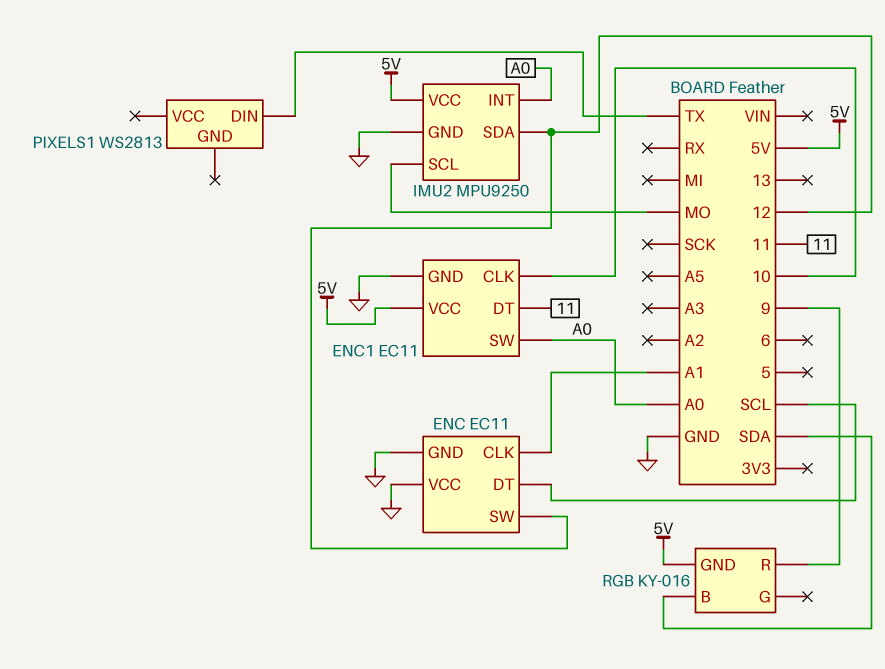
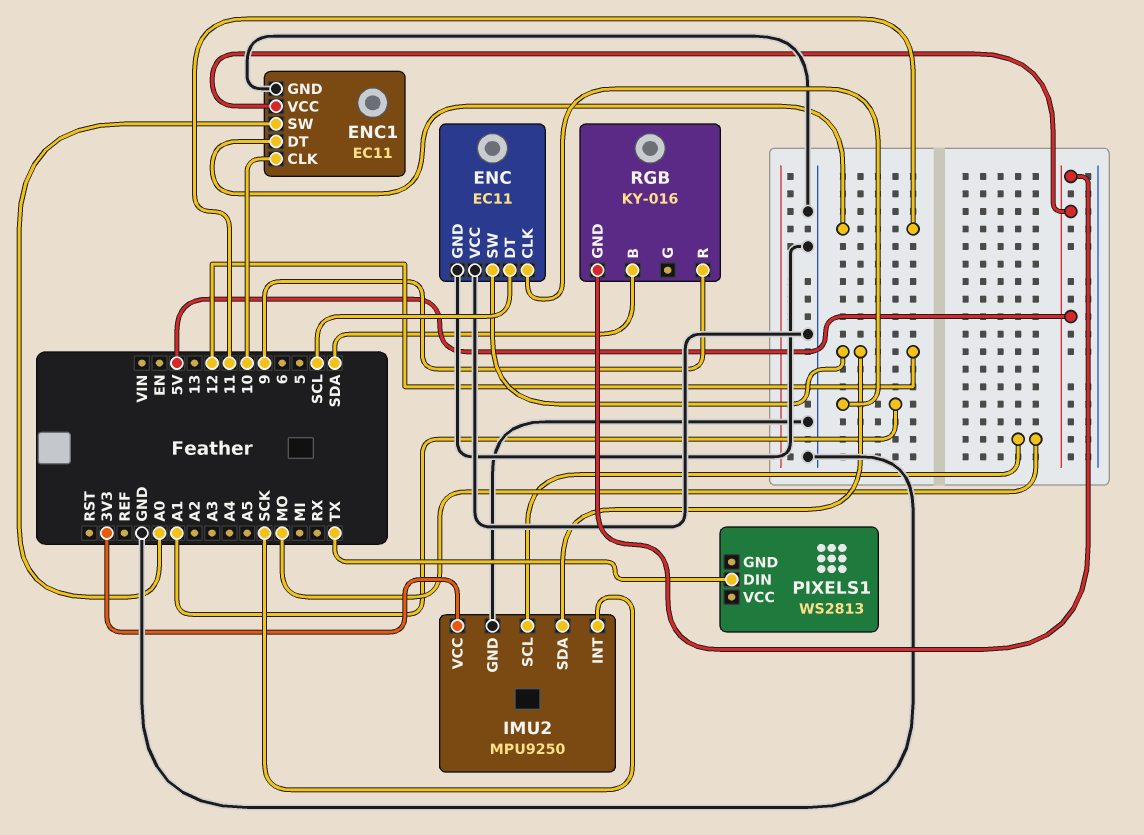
IMU2 pin INT: A0 -> SCK
IMU2 pin VCC: 5V -> 3V3

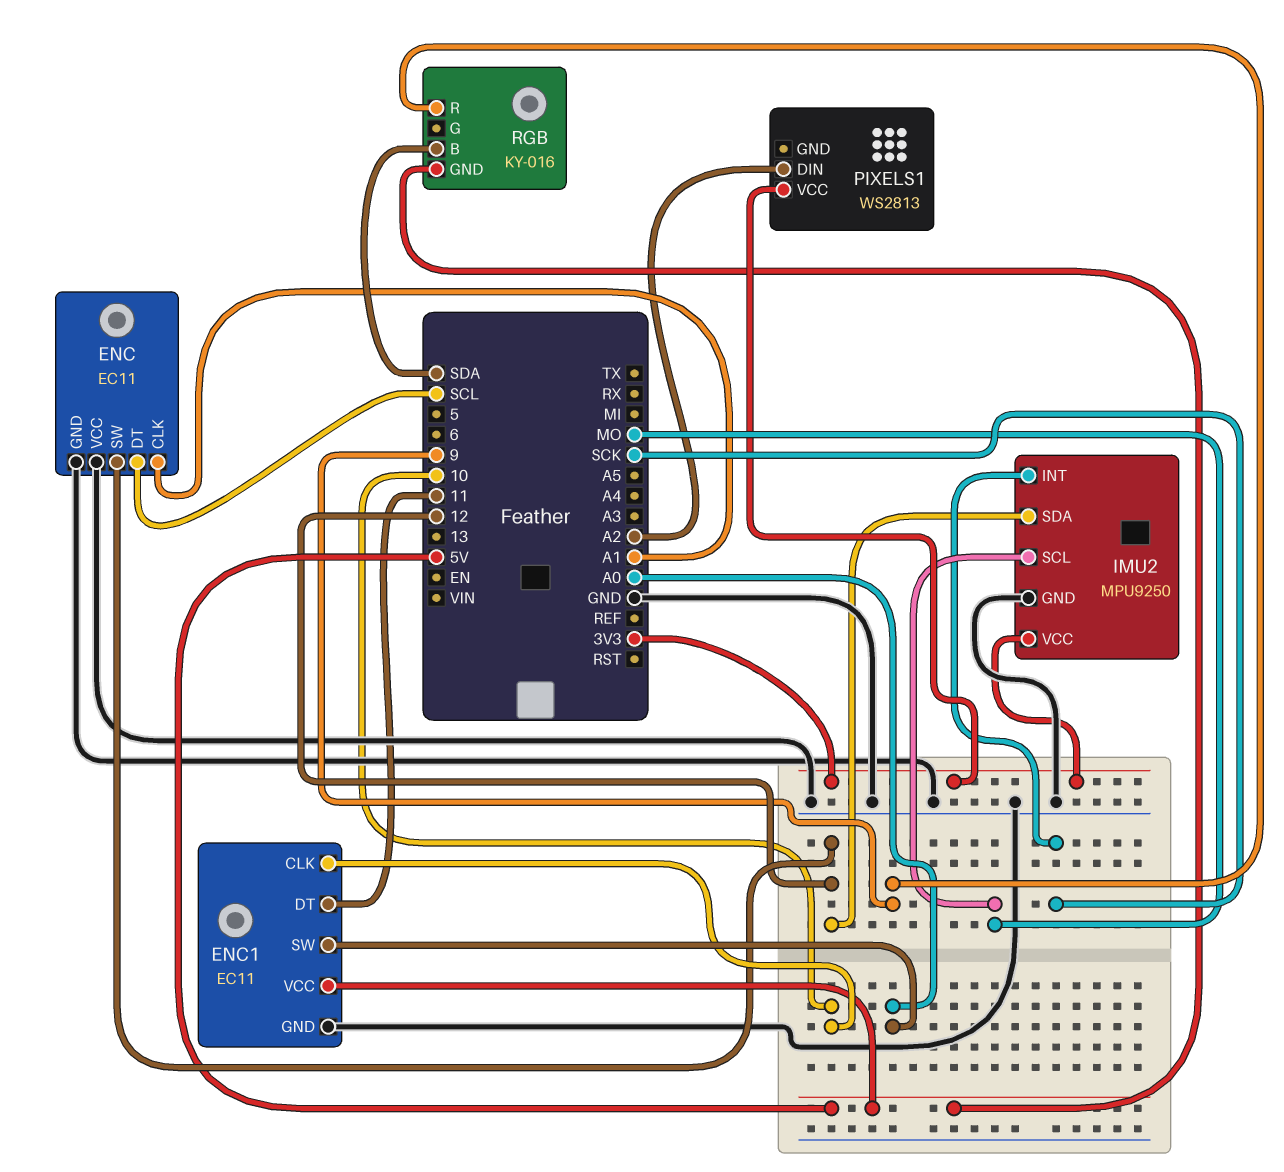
PIXELS1 pin DIN: TX -> A2
PIXELS1 pin VCC: none -> 3V3

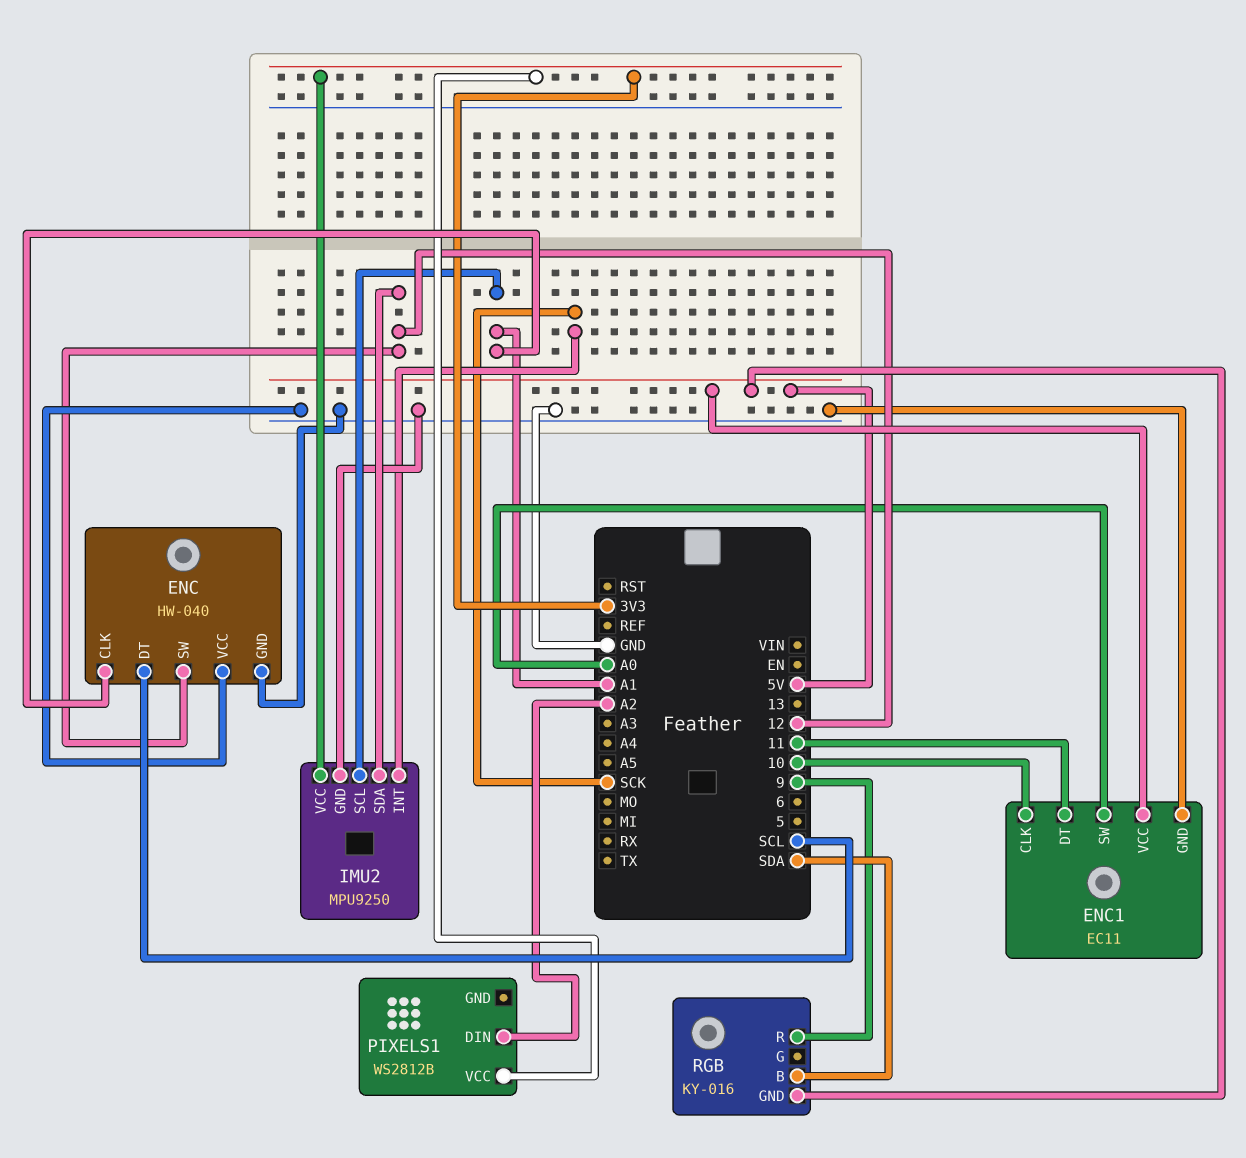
ENC: EC11 -> HW-040
IMU2 pin SCL: MO -> A1
PIXELS1: WS2813 -> WS2812B

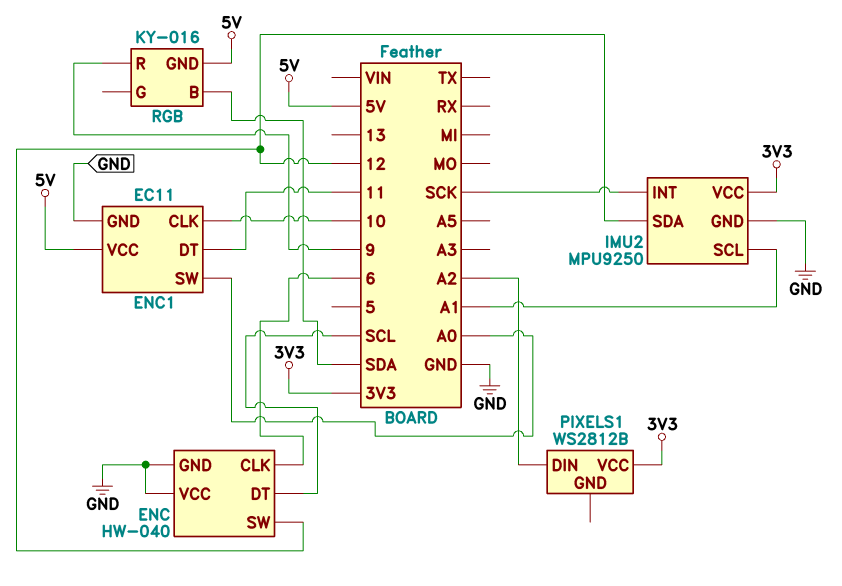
ENC pin CLK: A1 -> 6

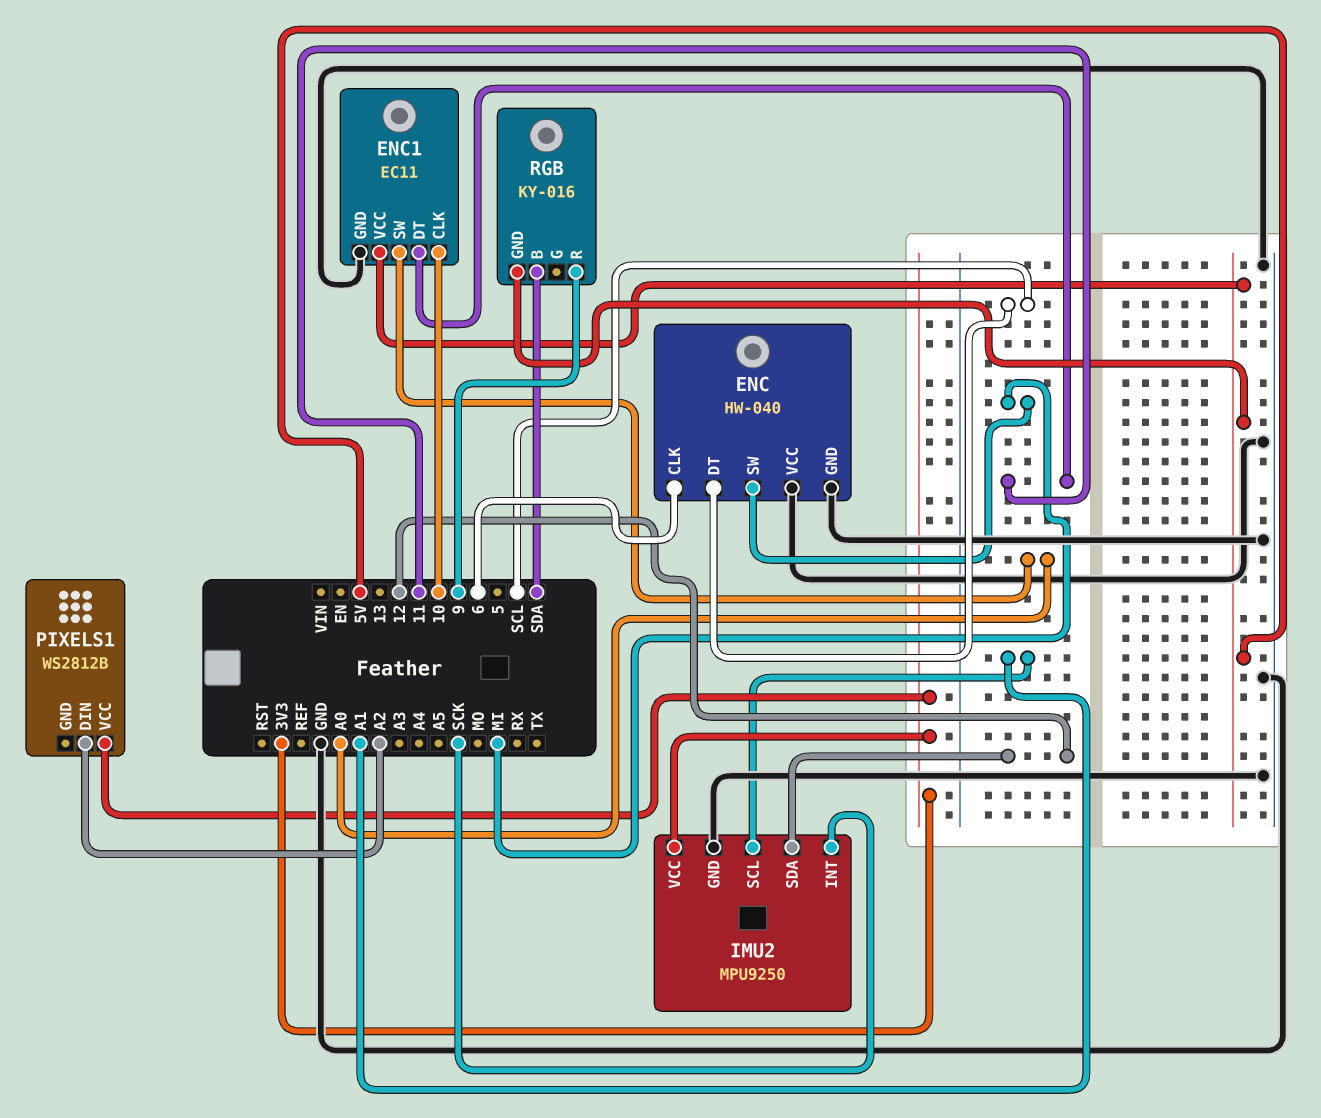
ENC pin SW: 12 -> MI

